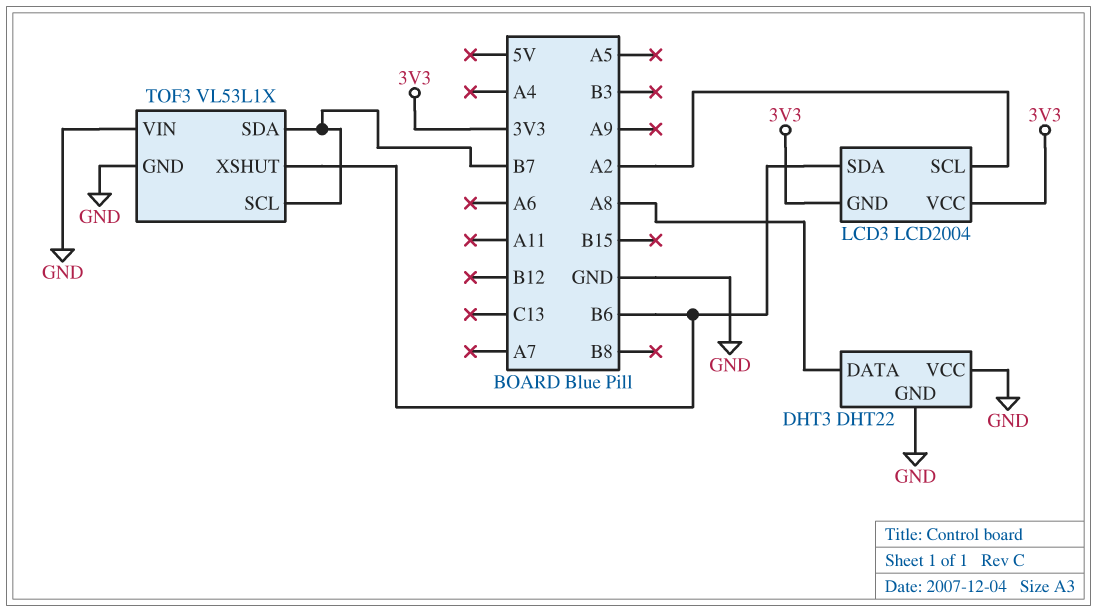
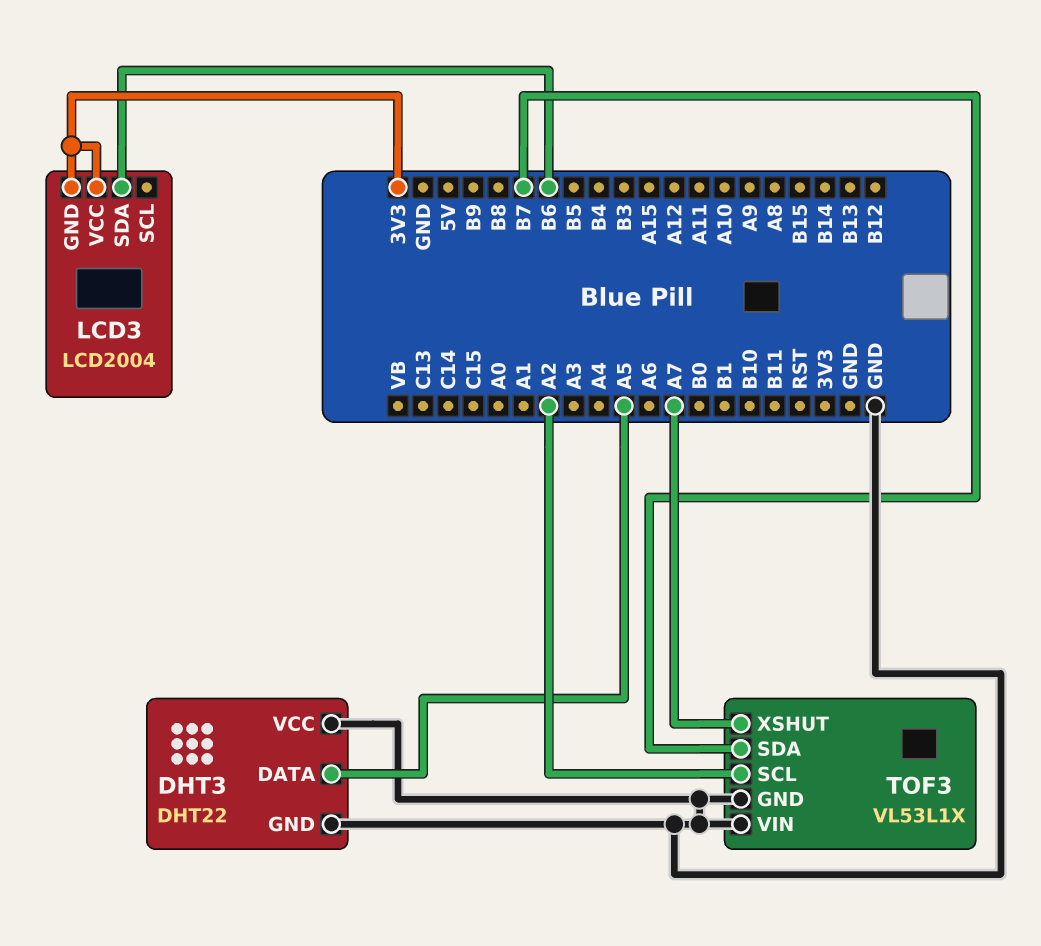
DHT3 pin DATA: A8 -> A5
LCD3 pin SCL: A2 -> none
TOF3 pin SCL: B7 -> A2
TOF3 pin XSHUT: B6 -> A7

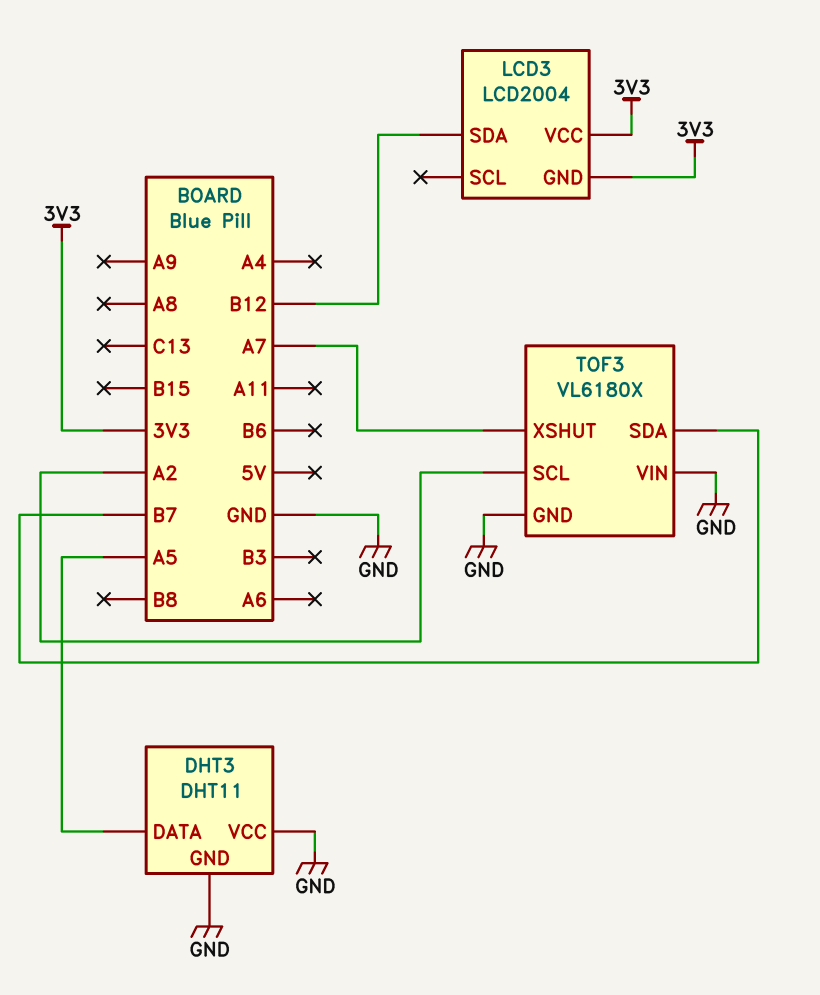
DHT3: DHT22 -> DHT11
LCD3 pin SDA: B6 -> B12
TOF3: VL53L1X -> VL6180X

